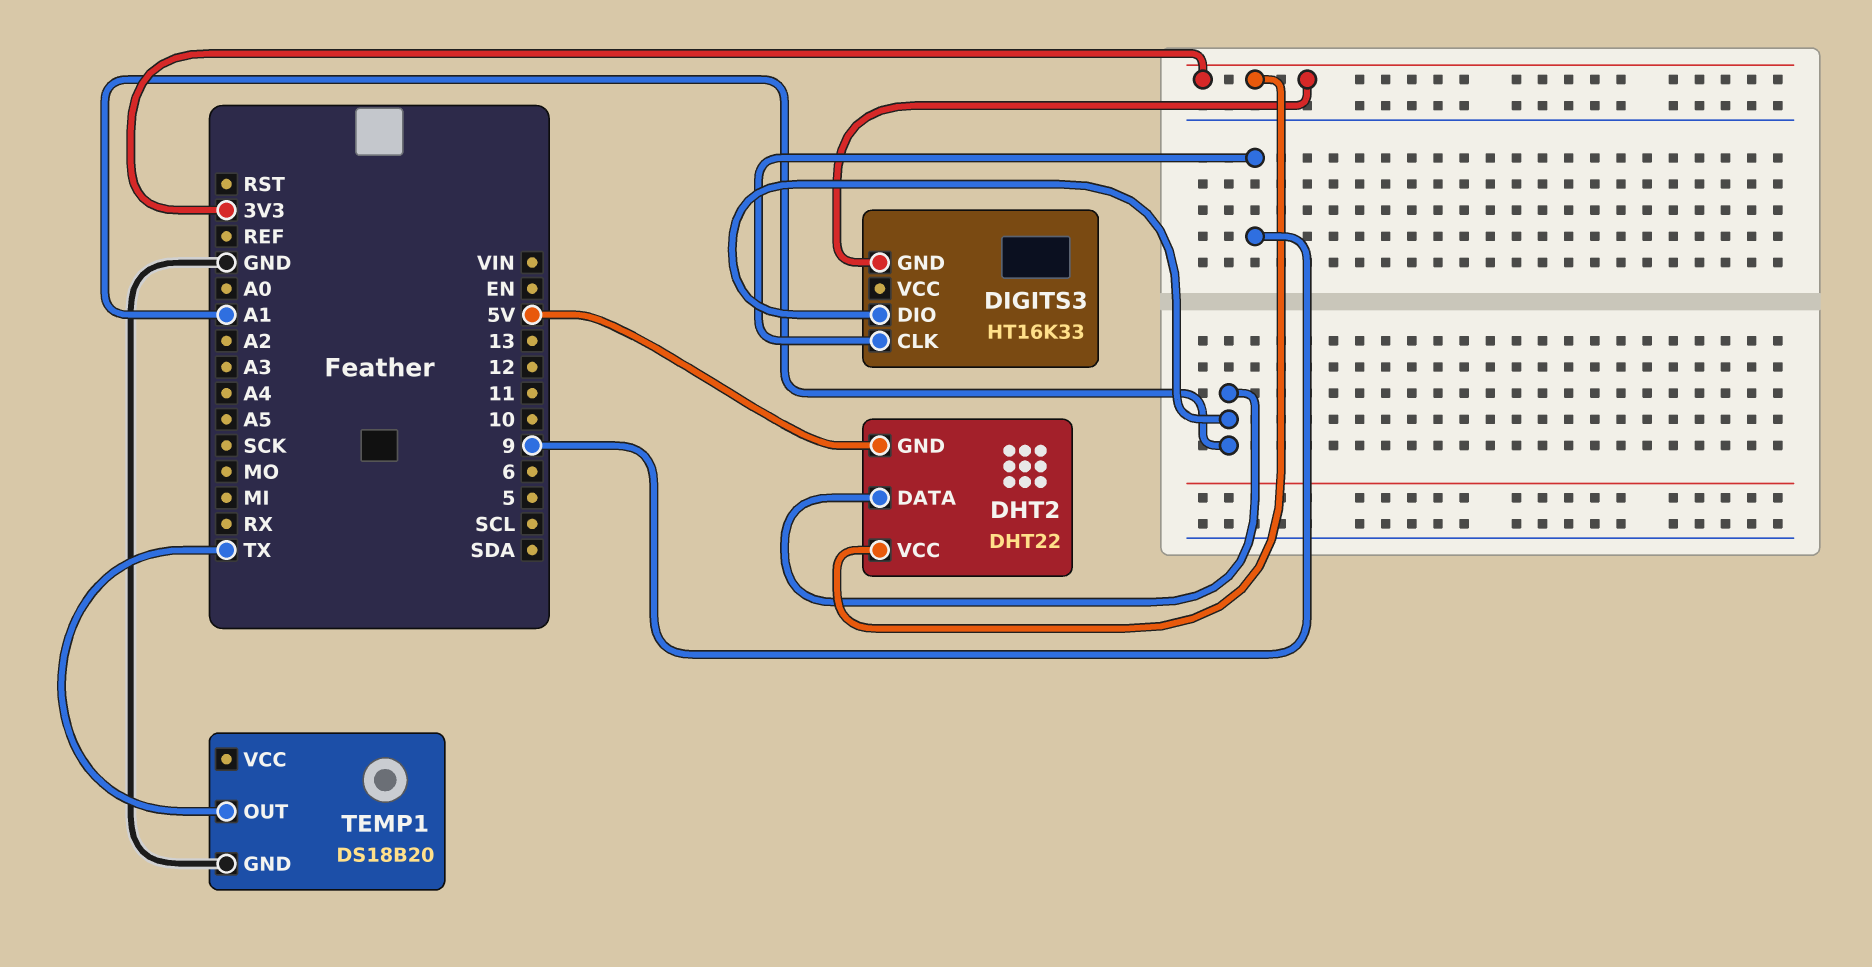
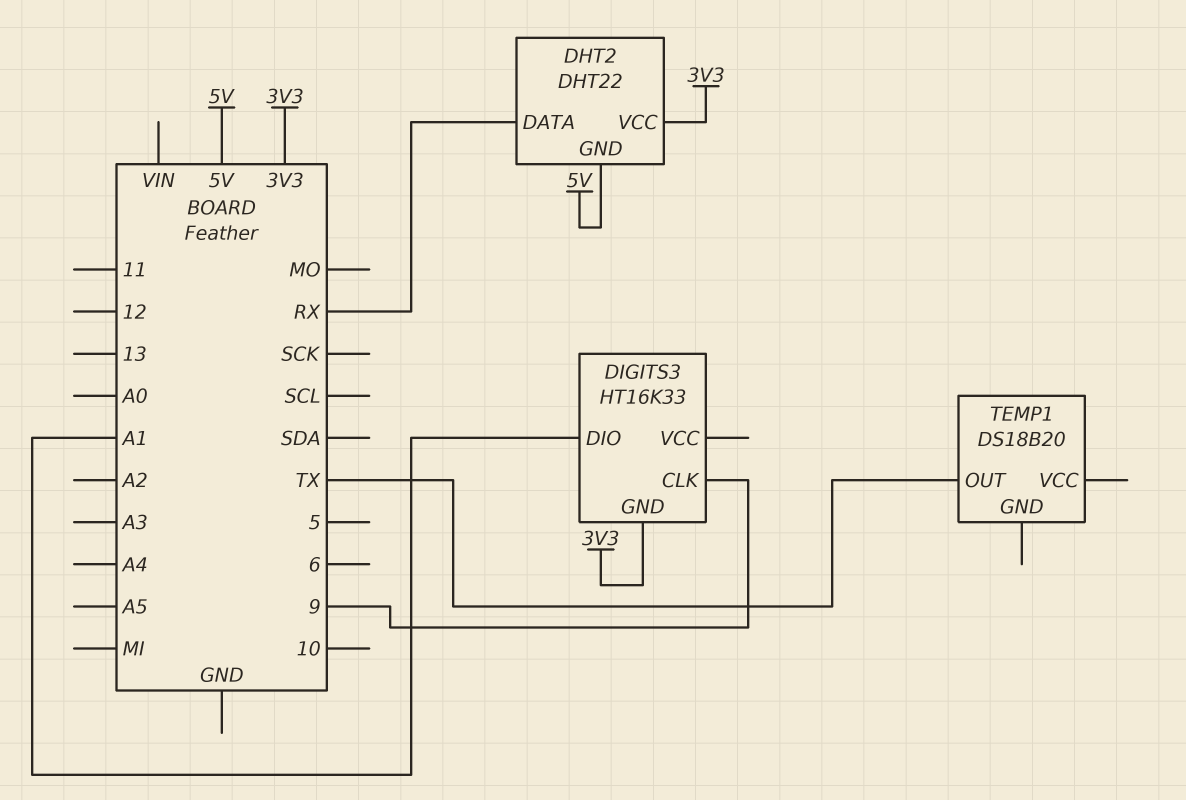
DHT2 pin DATA: A1 -> RX
TEMP1 pin GND: GND -> none

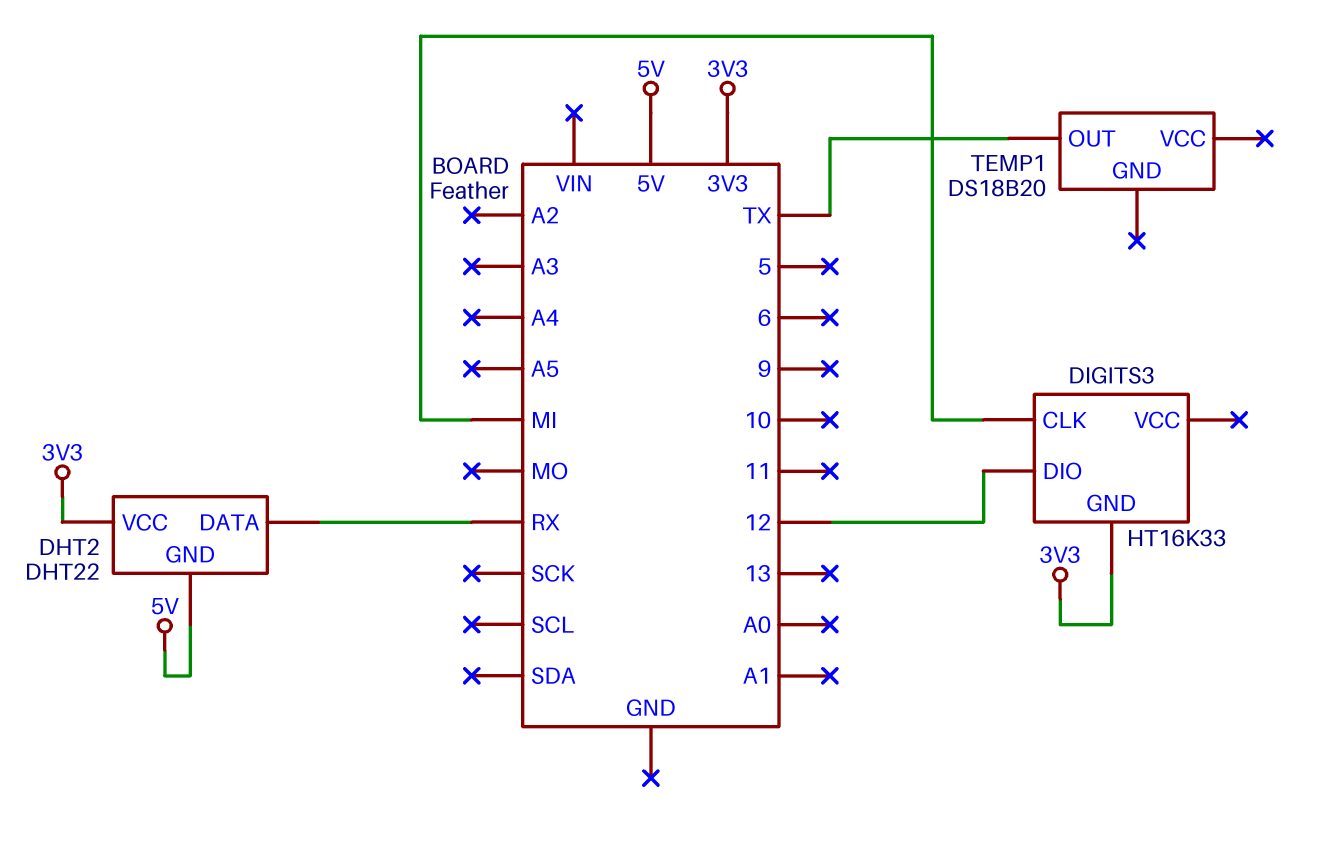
DIGITS3 pin CLK: 9 -> MI
DIGITS3 pin DIO: A1 -> 12

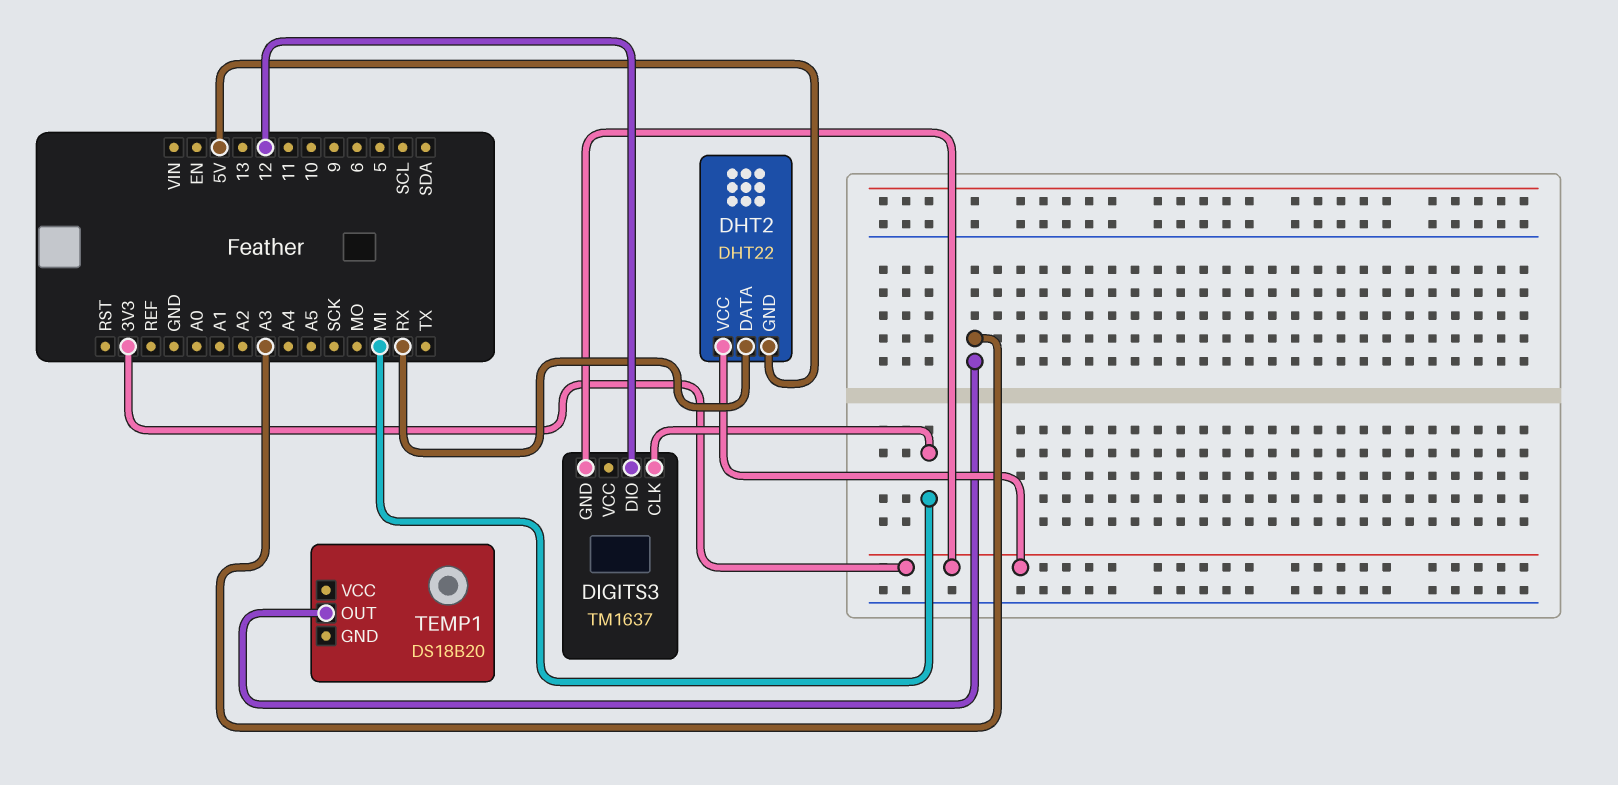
DIGITS3: HT16K33 -> TM1637
TEMP1 pin OUT: TX -> A3

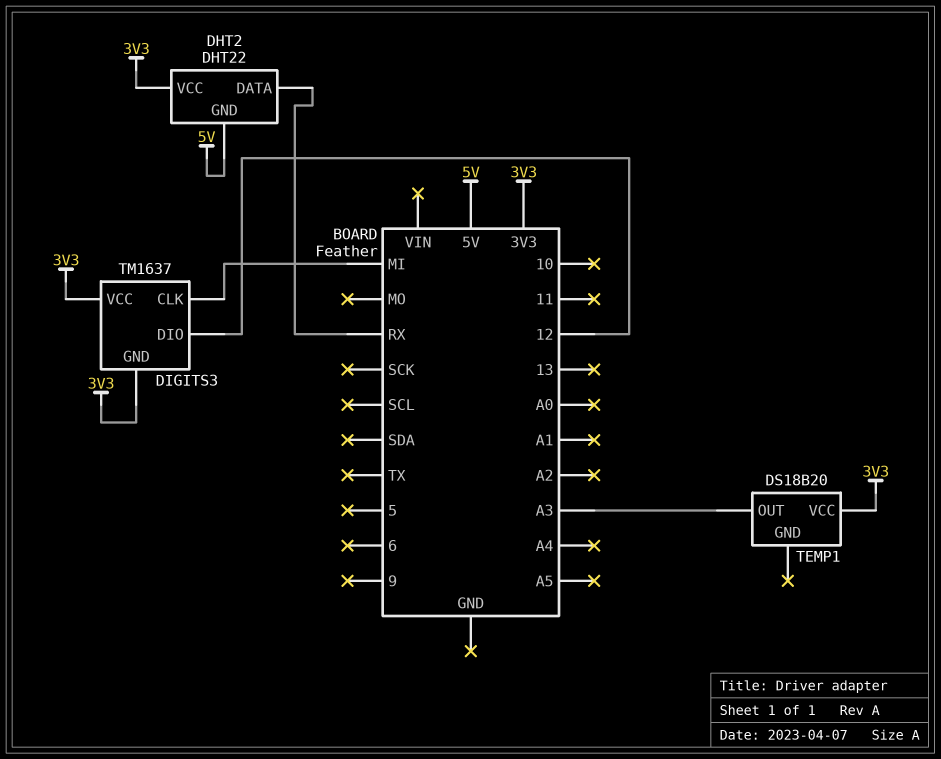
DIGITS3 pin VCC: none -> 3V3
TEMP1 pin VCC: none -> 3V3

